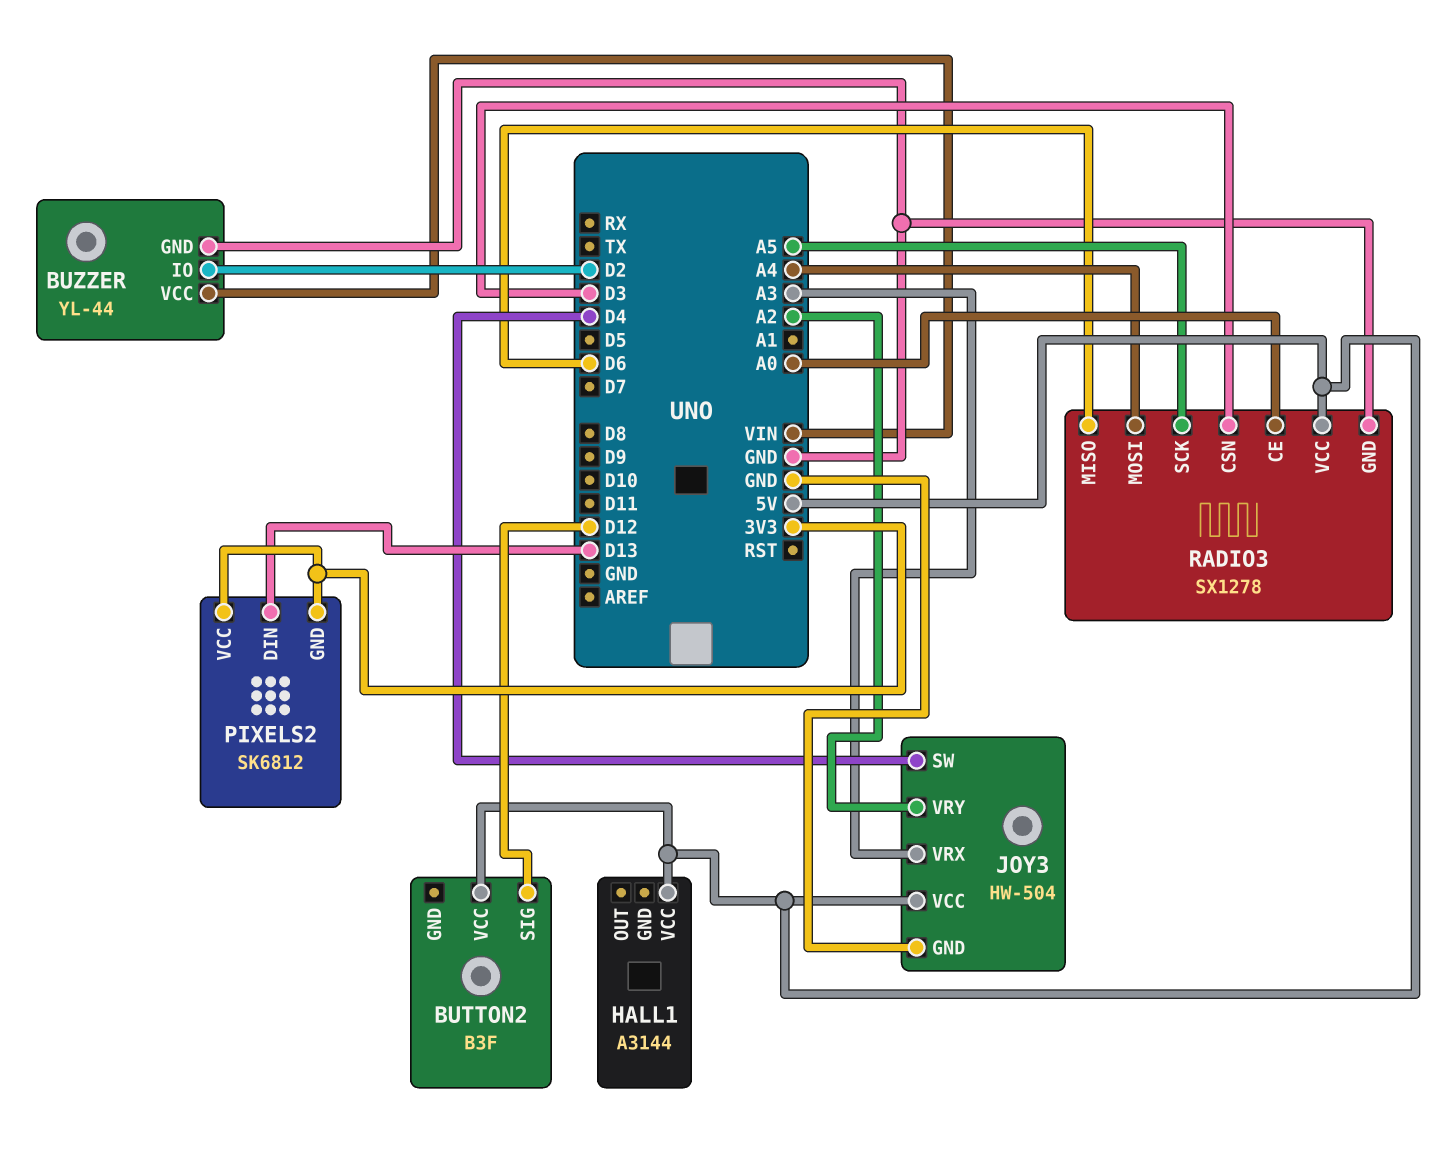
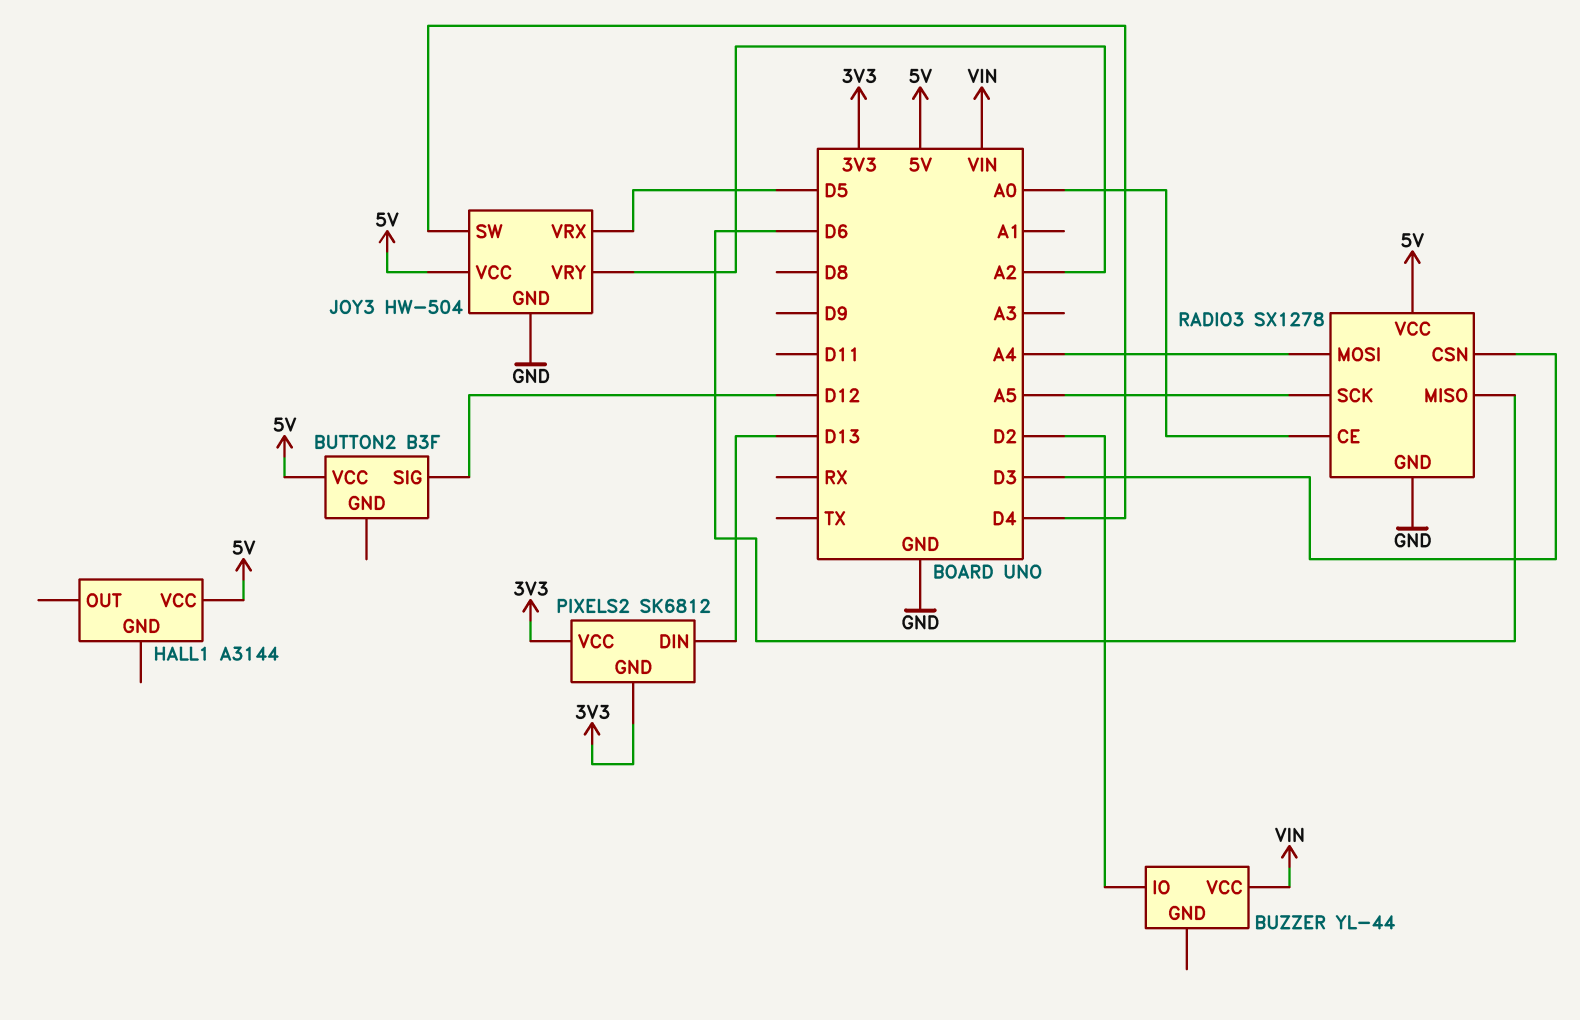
BUZZER pin GND: GND -> none
JOY3 pin VRX: A3 -> D5

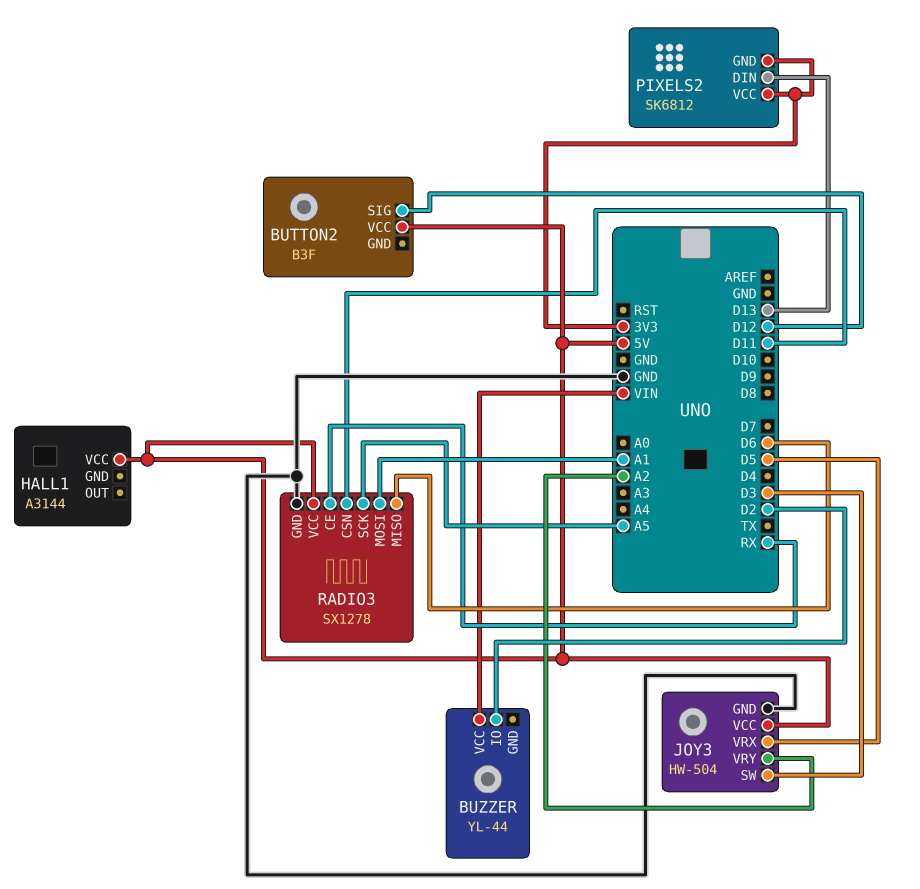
JOY3 pin SW: D4 -> D3
RADIO3 pin CE: A0 -> RX
RADIO3 pin CSN: D3 -> D11
RADIO3 pin MOSI: A4 -> A1

